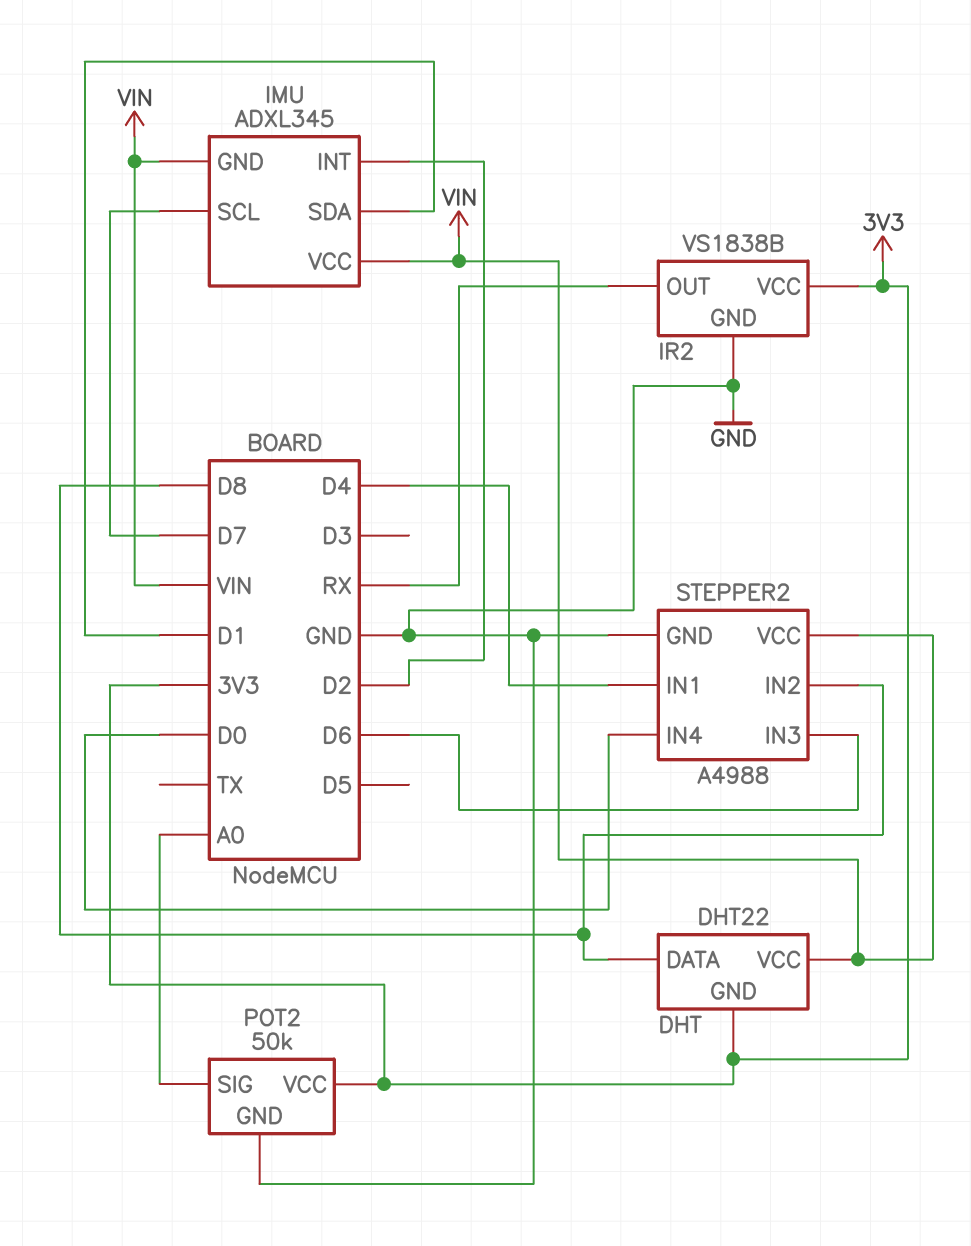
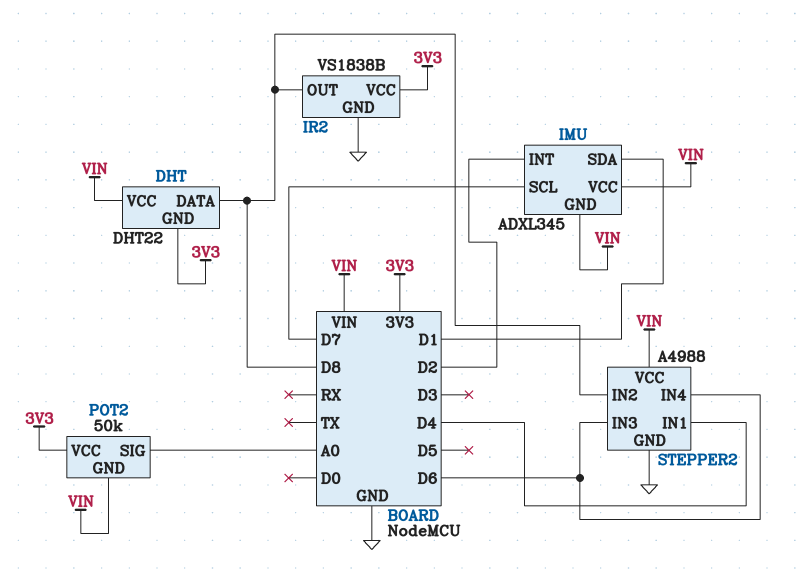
IR2 pin OUT: RX -> D8
POT2 pin GND: GND -> VIN
STEPPER2 pin IN4: D0 -> D6

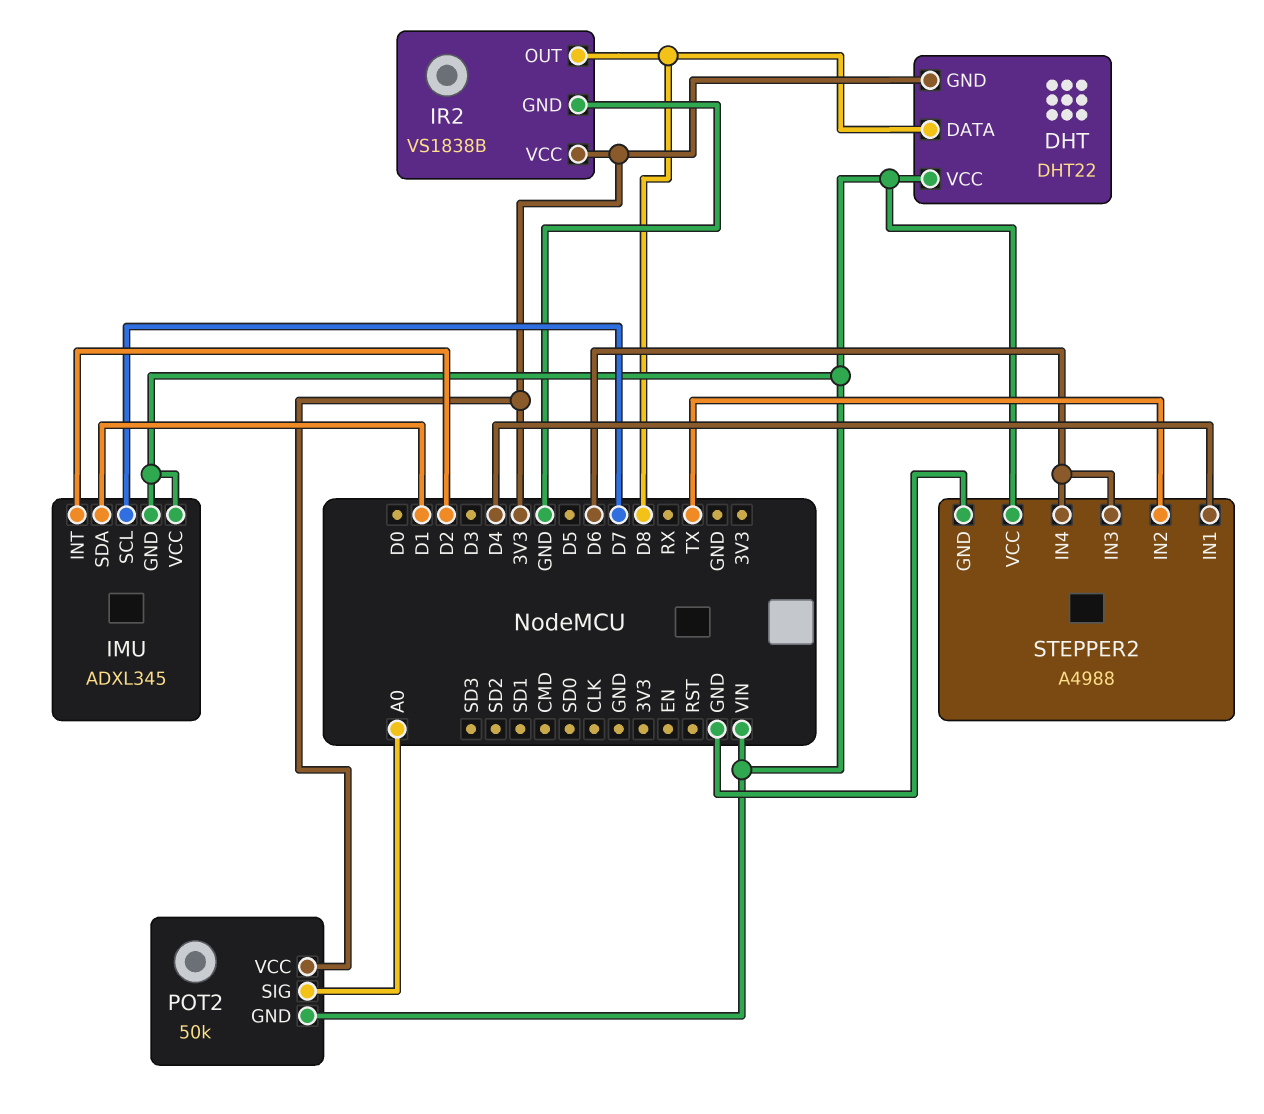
STEPPER2 pin IN2: D8 -> TX

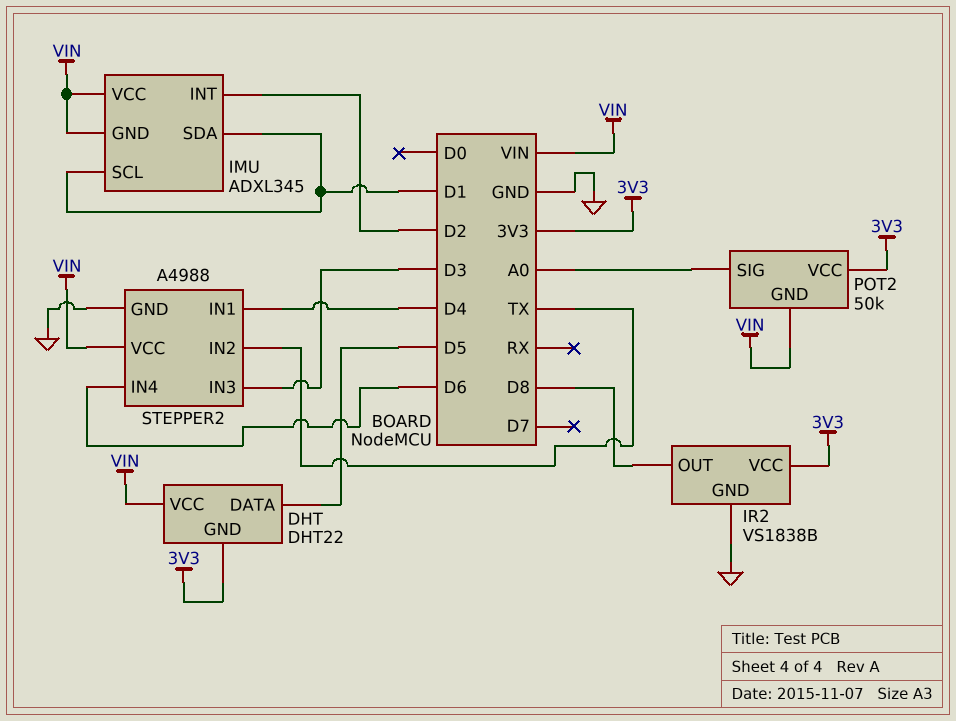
DHT pin DATA: D8 -> D5
IMU pin SCL: D7 -> D1
STEPPER2 pin IN3: D6 -> D3

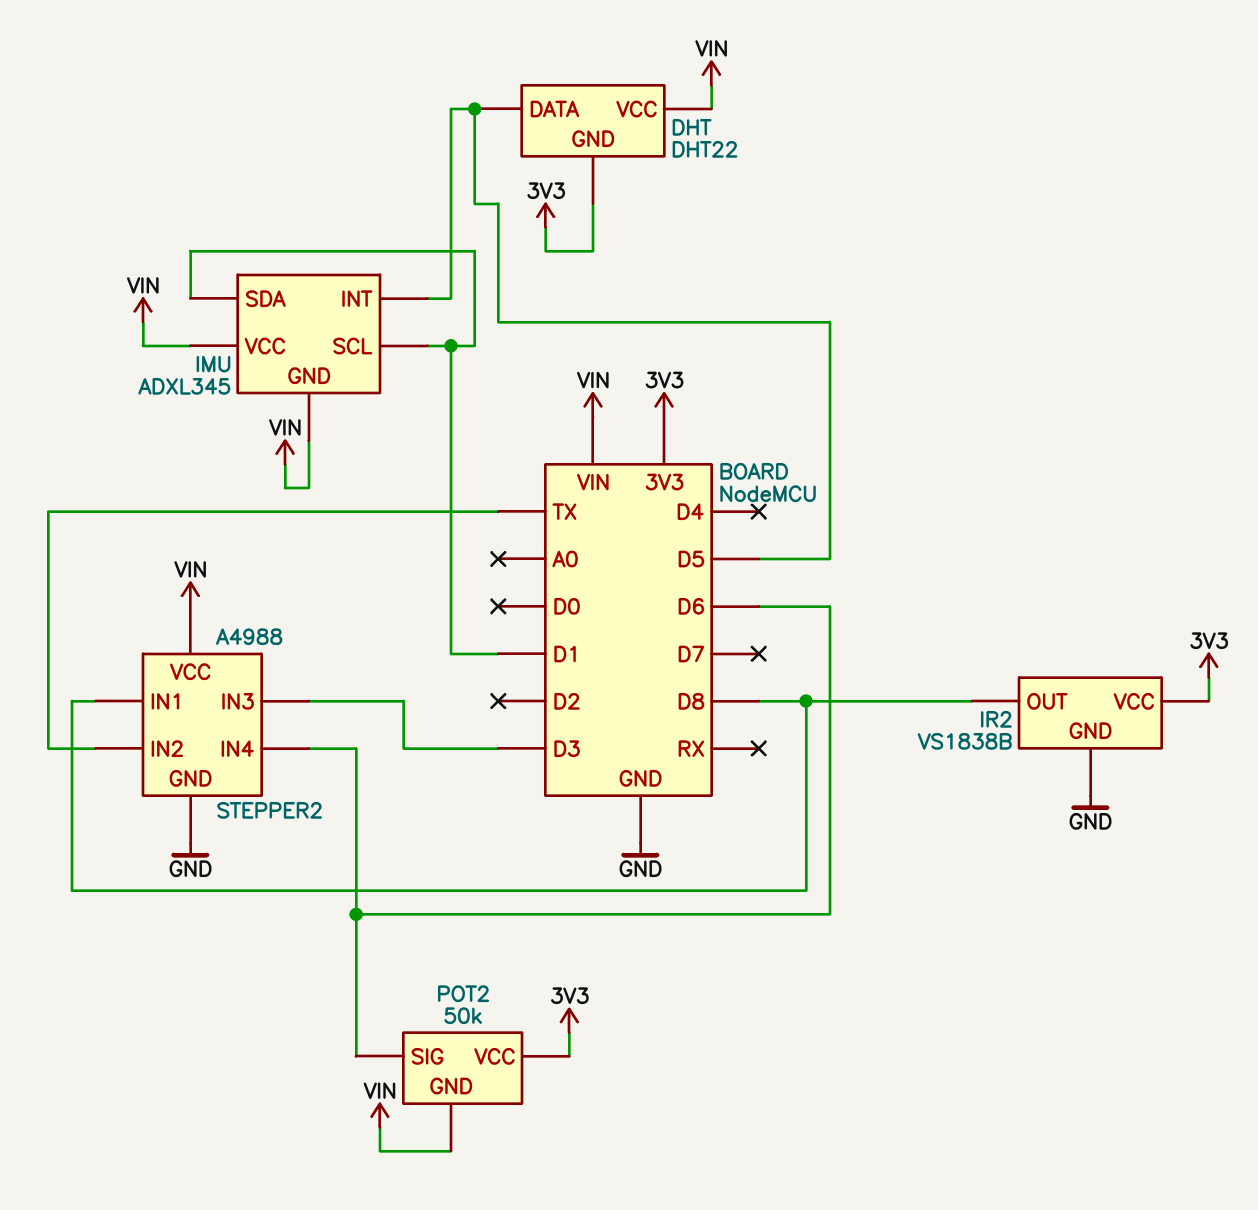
IMU pin INT: D2 -> D5
POT2 pin SIG: A0 -> D6
STEPPER2 pin IN1: D4 -> D8

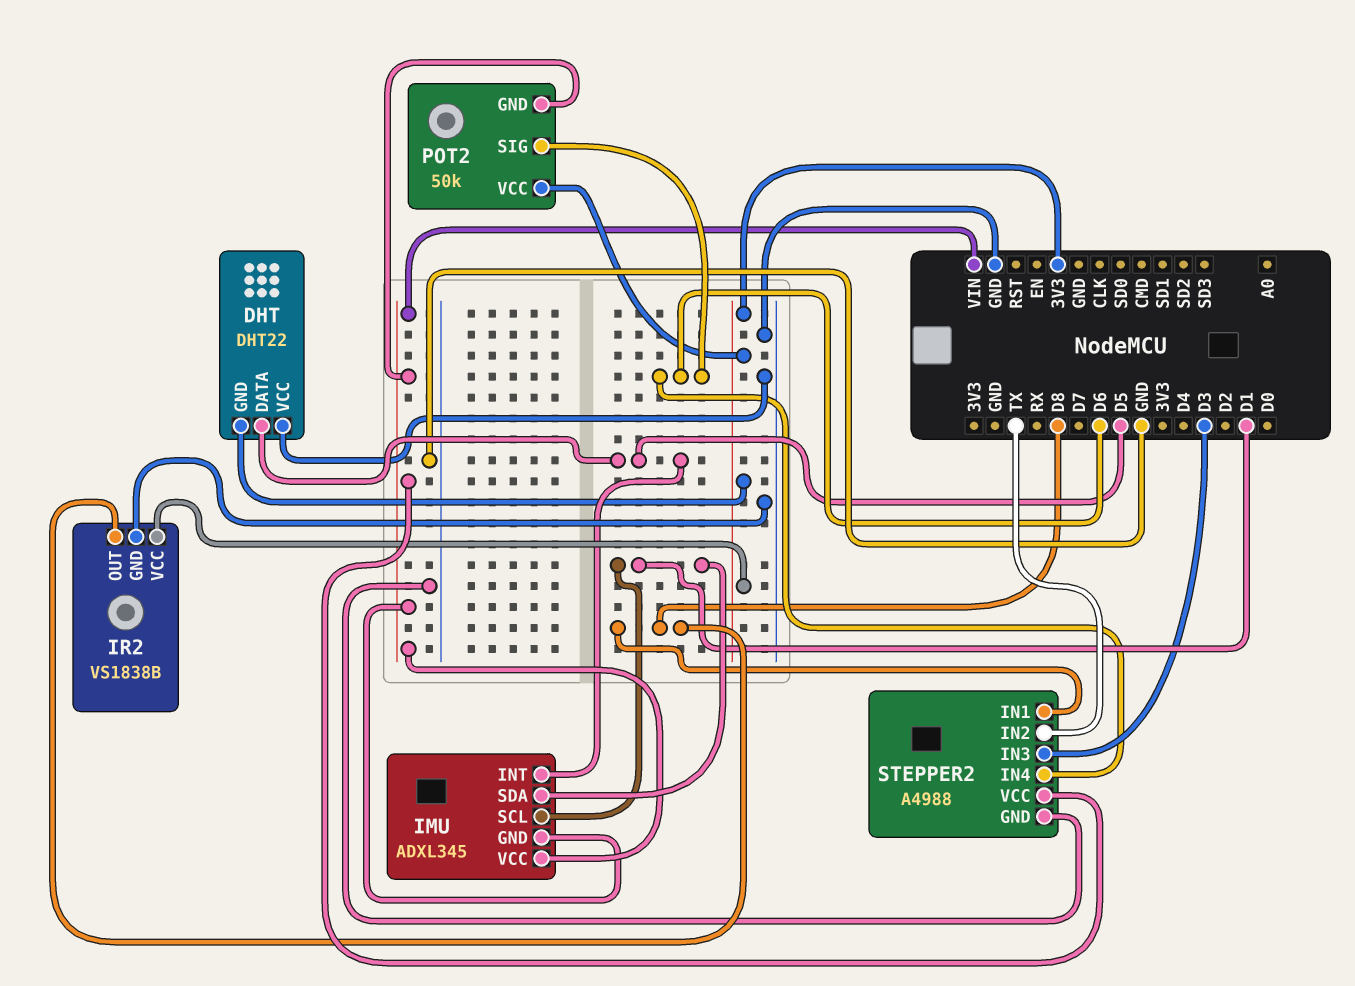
DHT pin VCC: VIN -> GND

